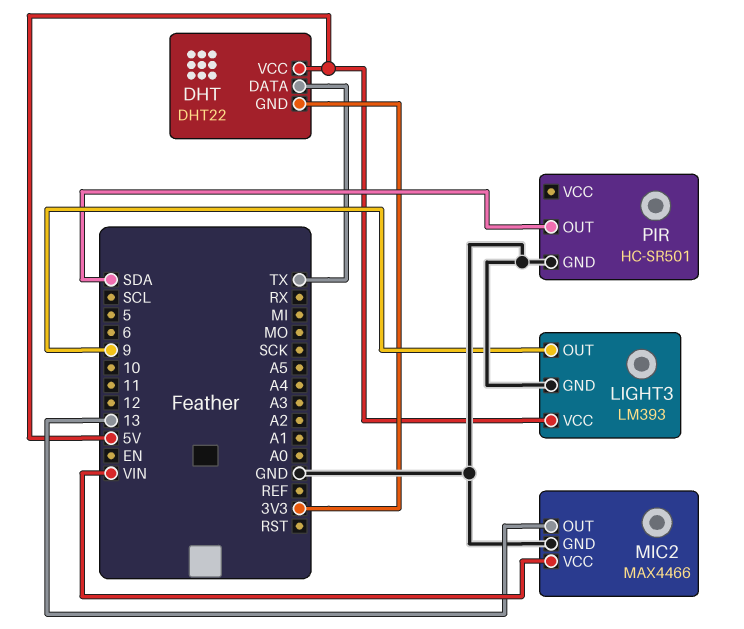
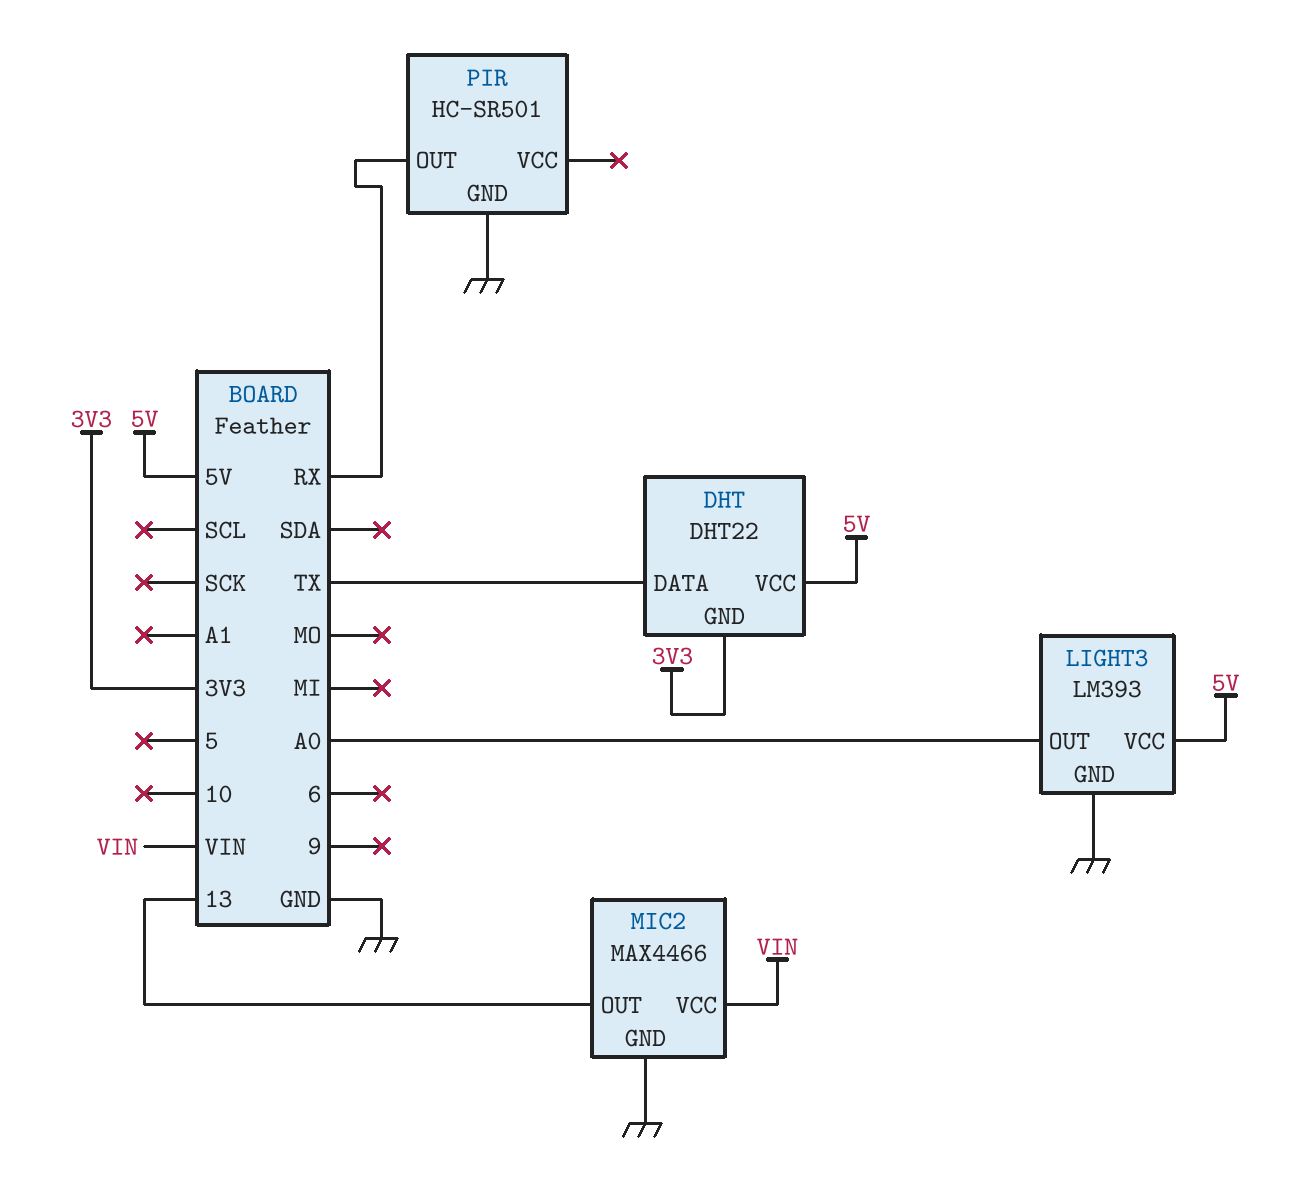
LIGHT3 pin OUT: 9 -> A0
PIR pin OUT: SDA -> RX

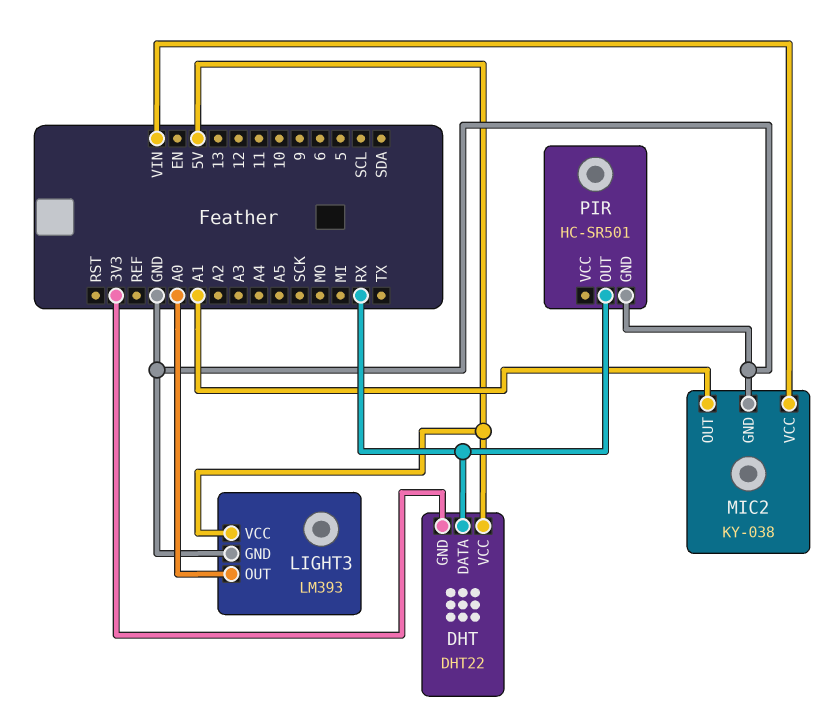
DHT pin DATA: TX -> RX
MIC2: MAX4466 -> KY-038
MIC2 pin OUT: 13 -> A1

